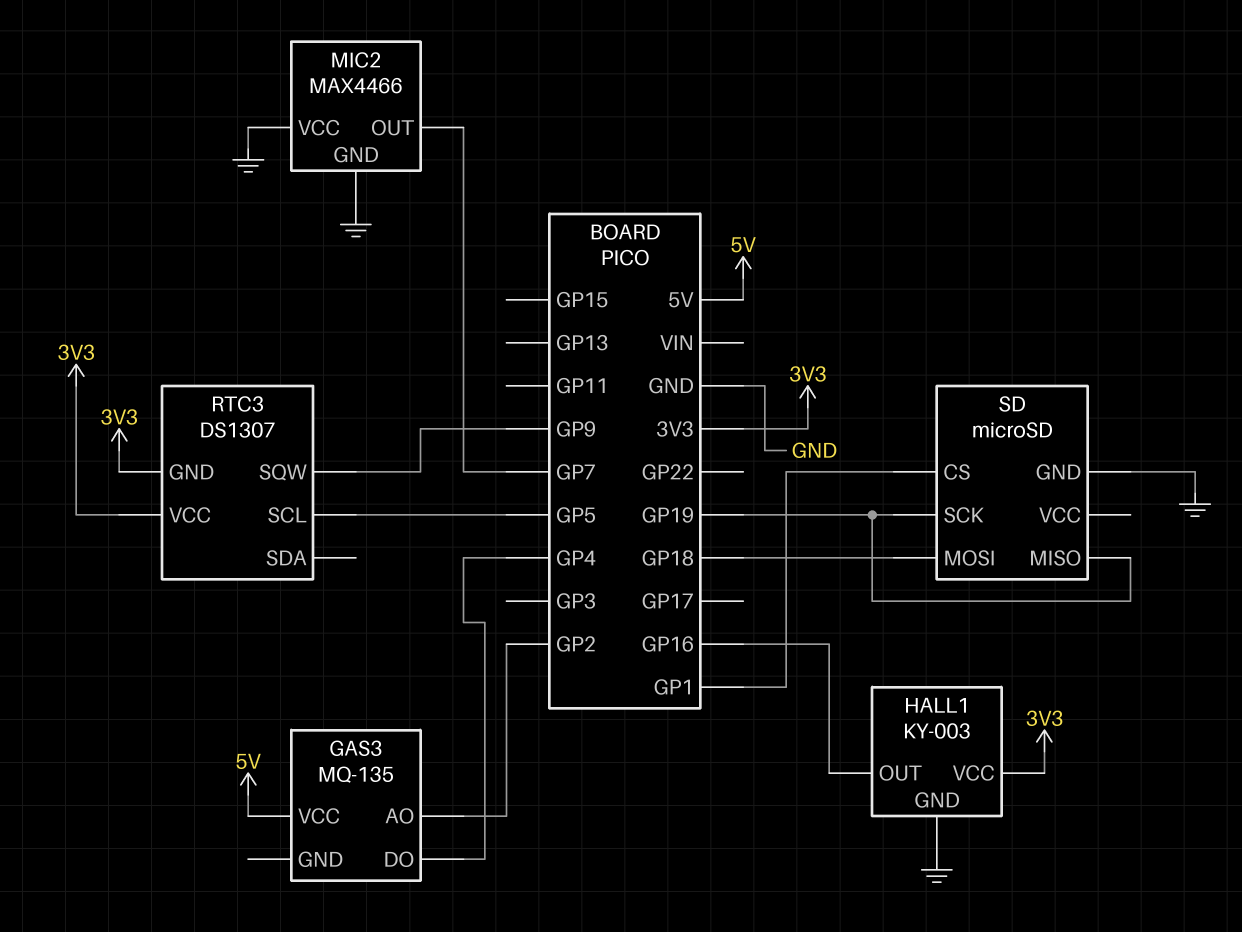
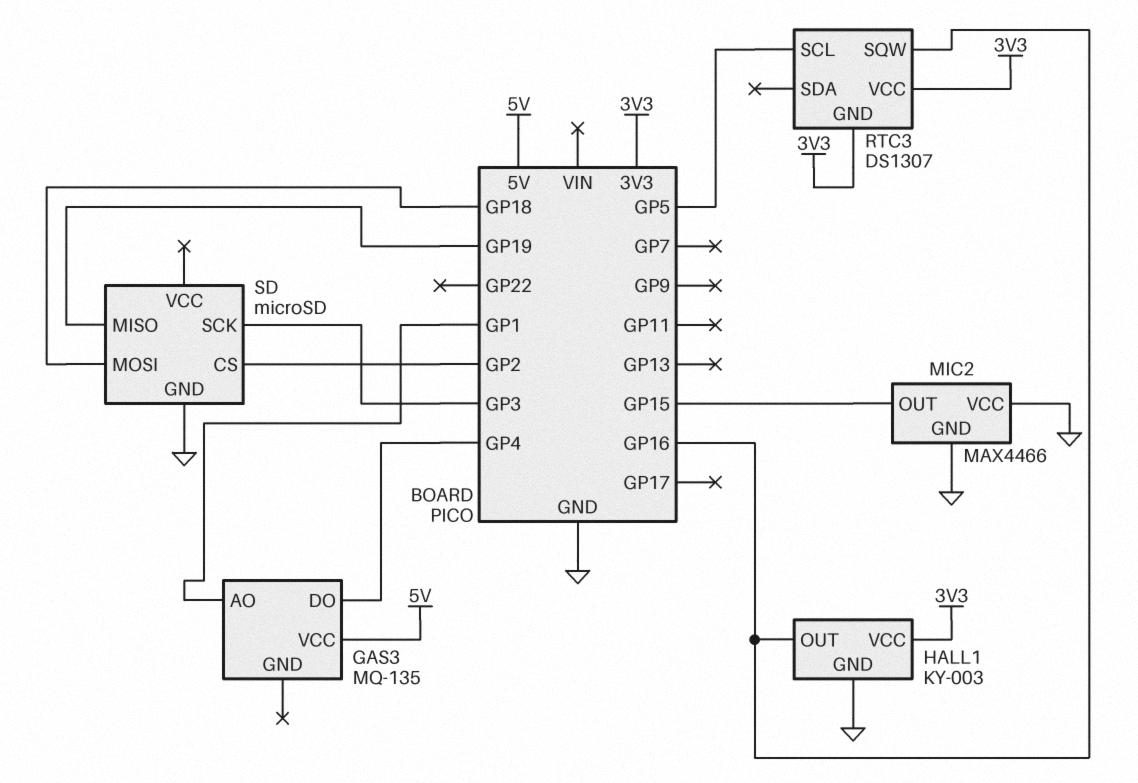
GAS3 pin AO: GP2 -> GP1
MIC2 pin OUT: GP7 -> GP15
RTC3 pin SQW: GP9 -> GP16
SD pin CS: GP1 -> GP2
SD pin SCK: GP19 -> GP3

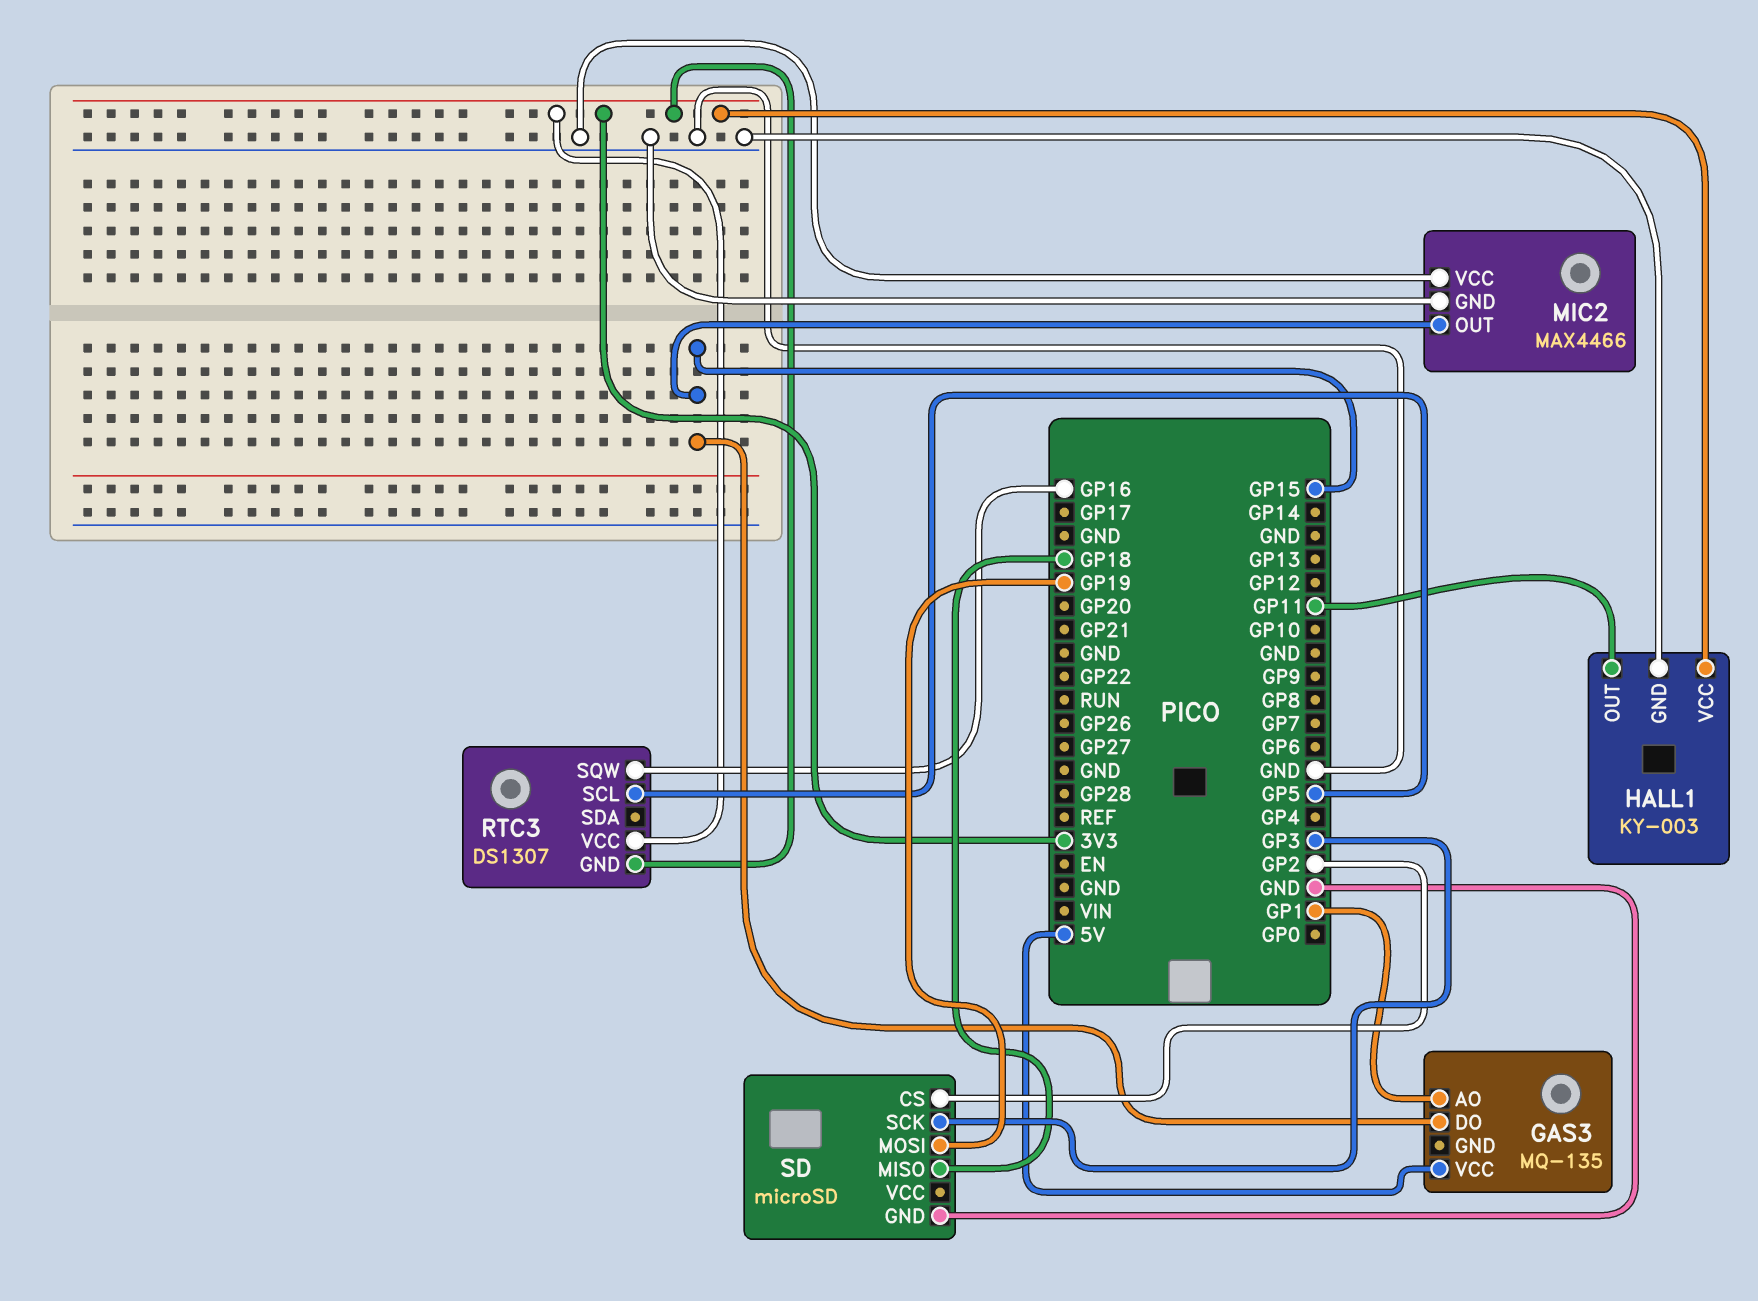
GAS3 pin DO: GP4 -> GP15
HALL1 pin OUT: GP16 -> GP11
SD pin MISO: GP19 -> GP18
SD pin MOSI: GP18 -> GP19

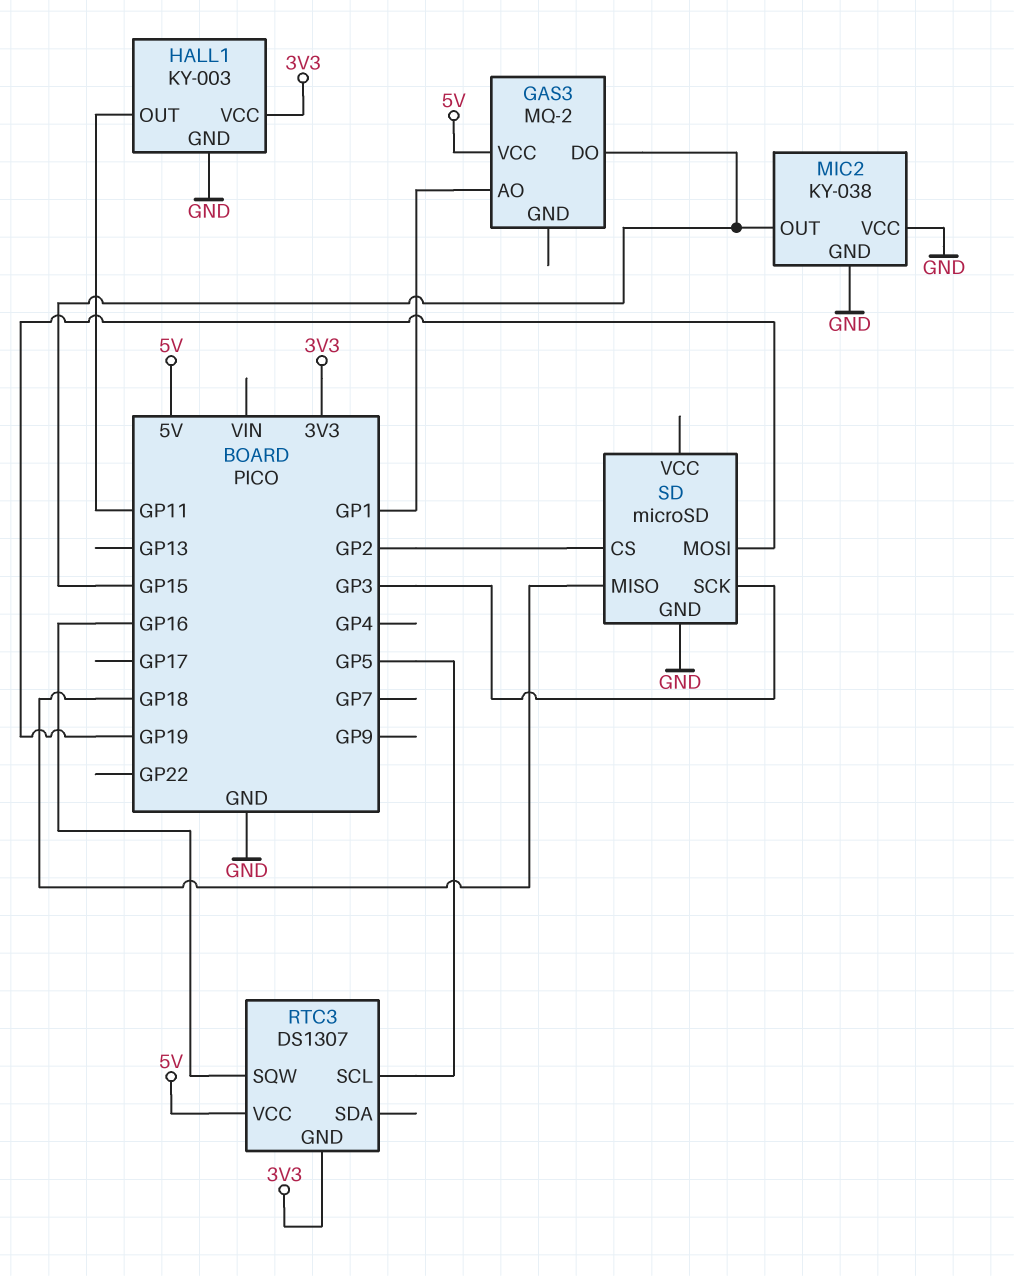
GAS3: MQ-135 -> MQ-2
MIC2: MAX4466 -> KY-038
RTC3 pin VCC: 3V3 -> 5V

